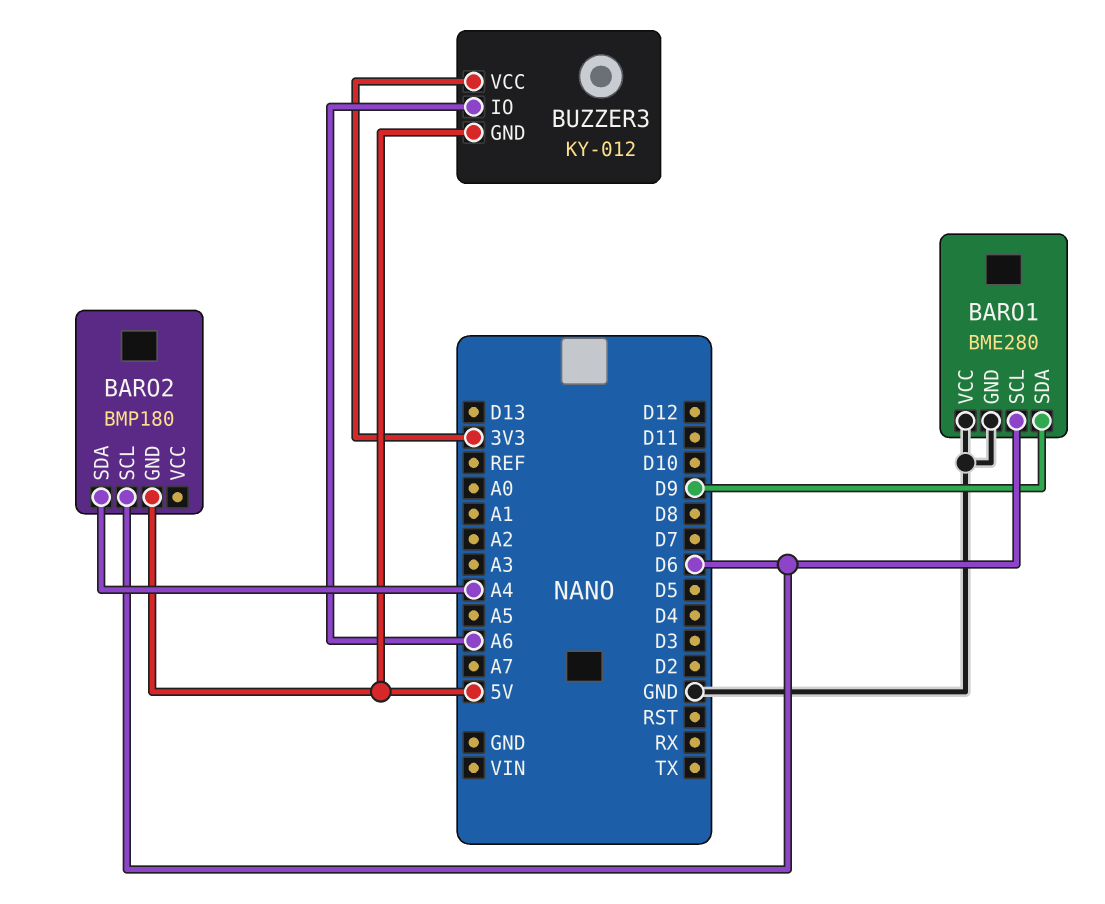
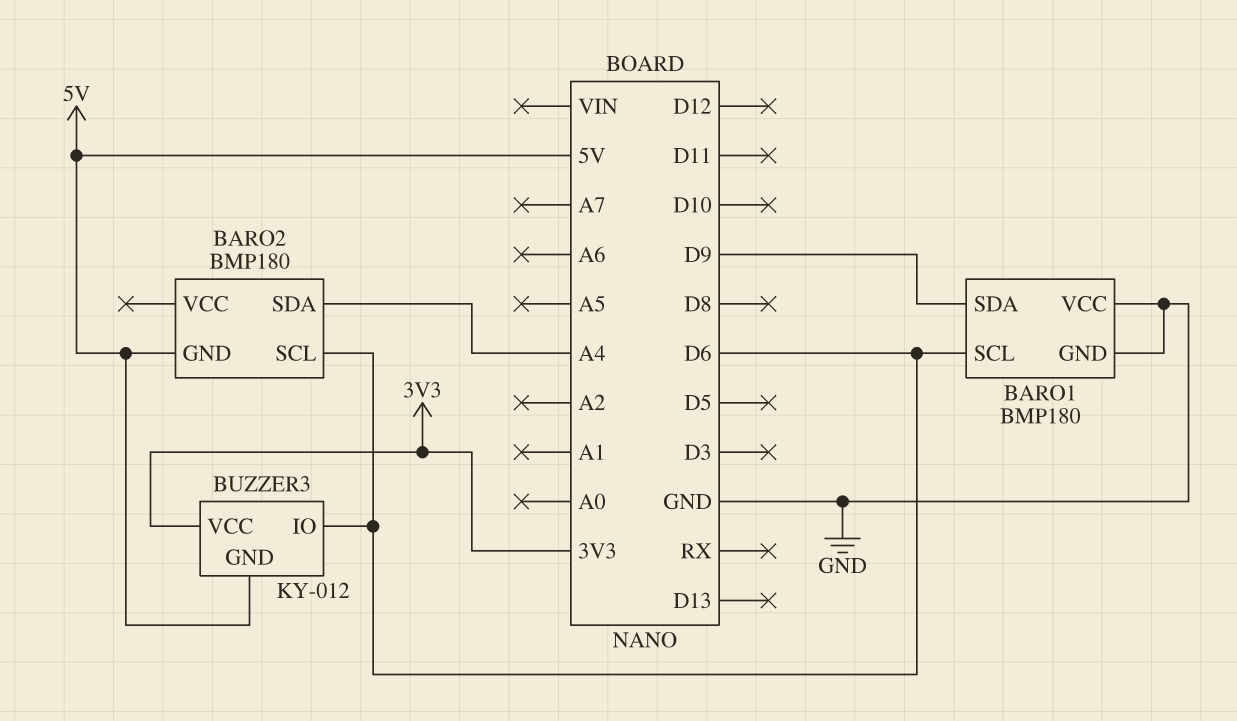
BARO1: BME280 -> BMP180
BUZZER3 pin IO: A6 -> D6

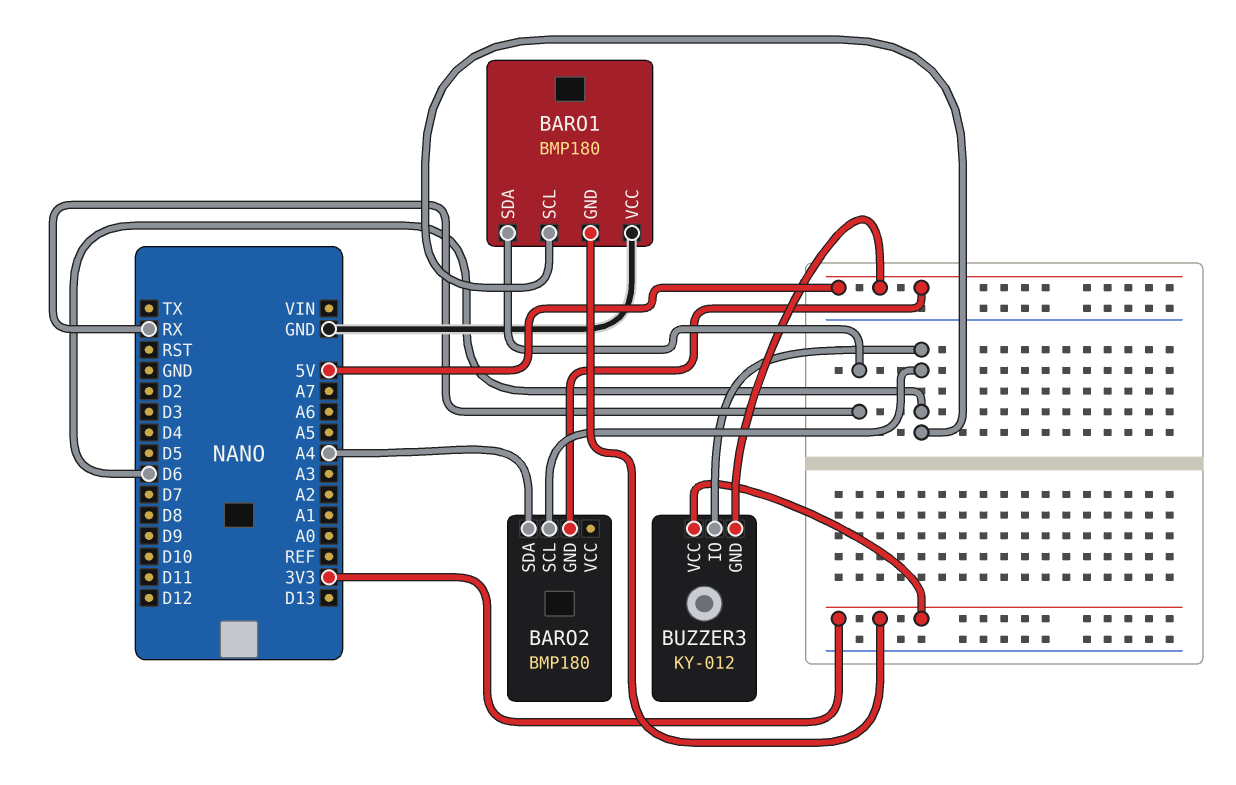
BARO1 pin GND: GND -> 3V3
BARO1 pin SDA: D9 -> RX

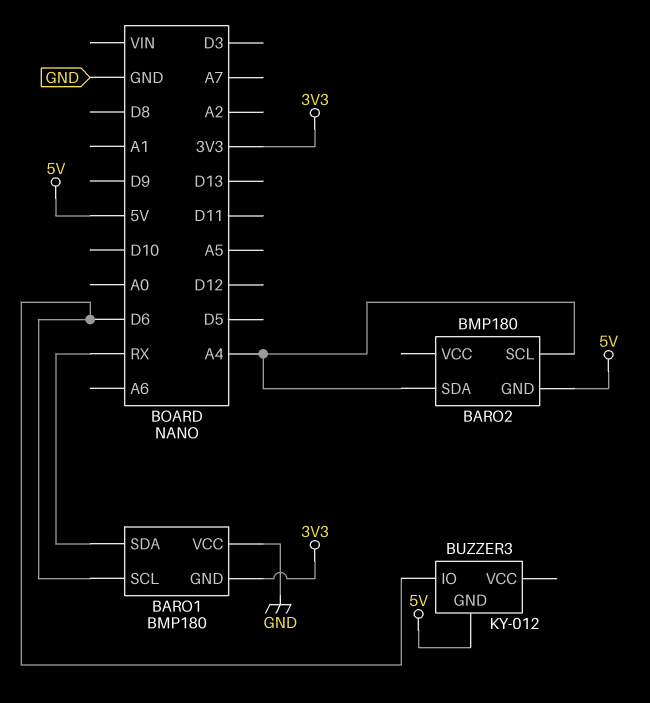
BARO2 pin SCL: D6 -> A4
BUZZER3 pin VCC: 3V3 -> none

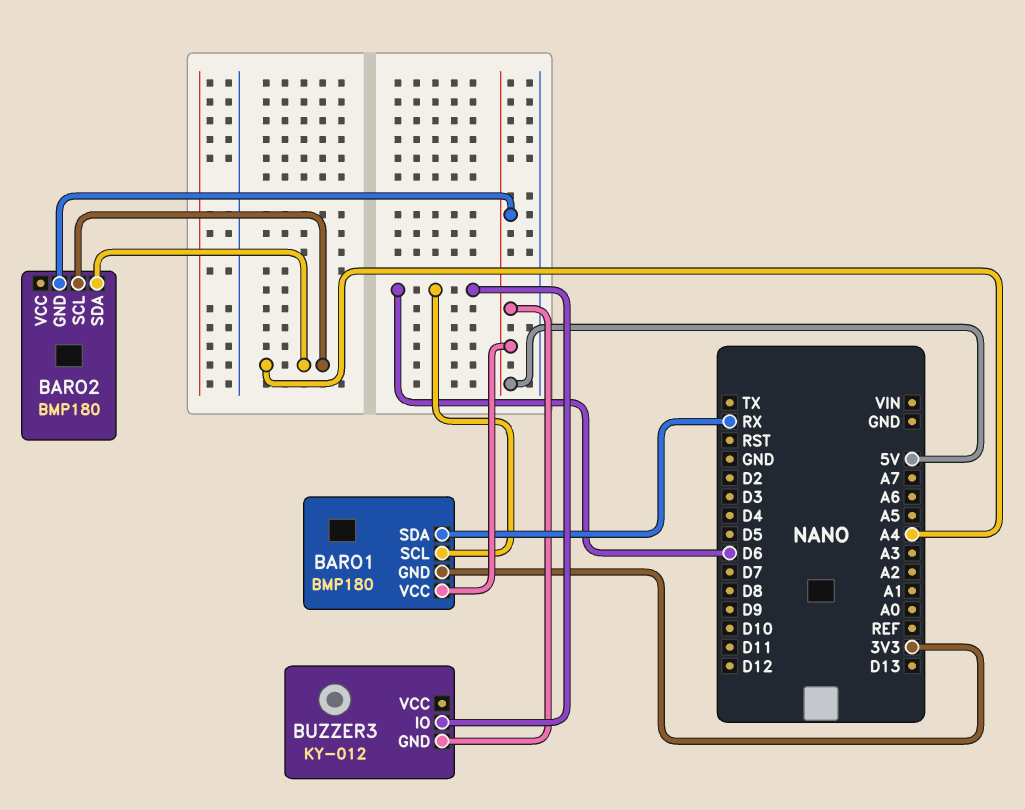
BARO1 pin VCC: GND -> 5V

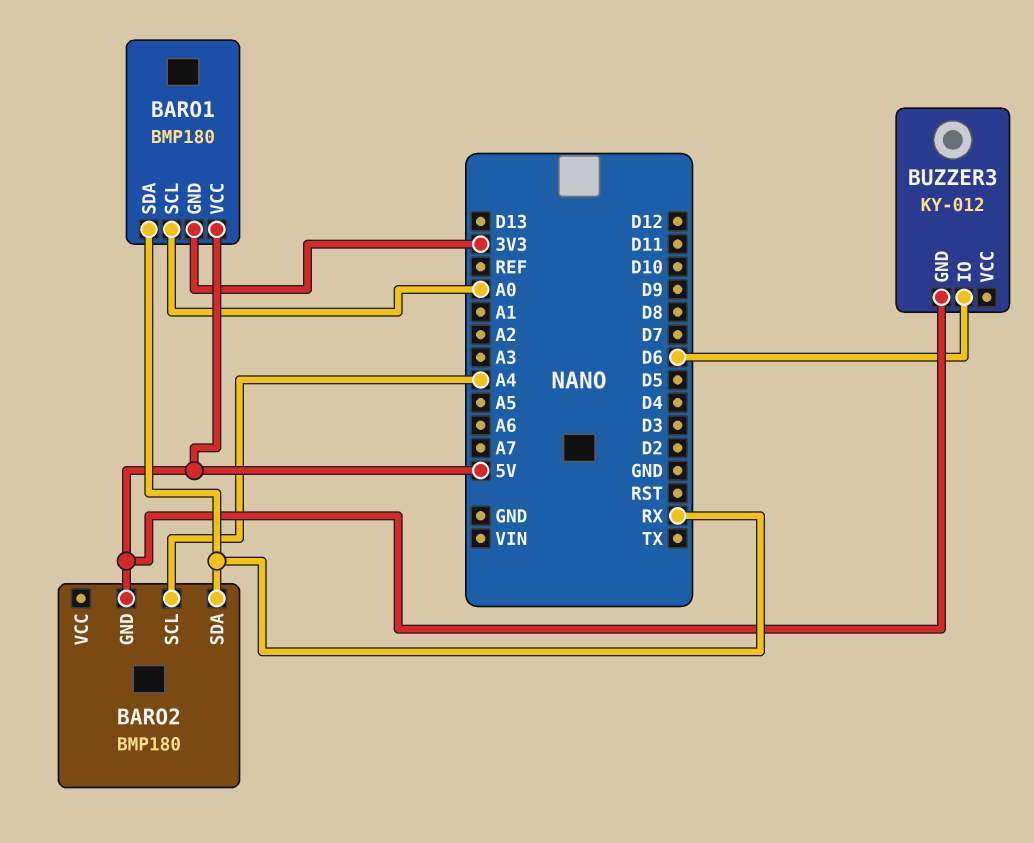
BARO1 pin SCL: D6 -> A0
BARO2 pin SDA: A4 -> RX

